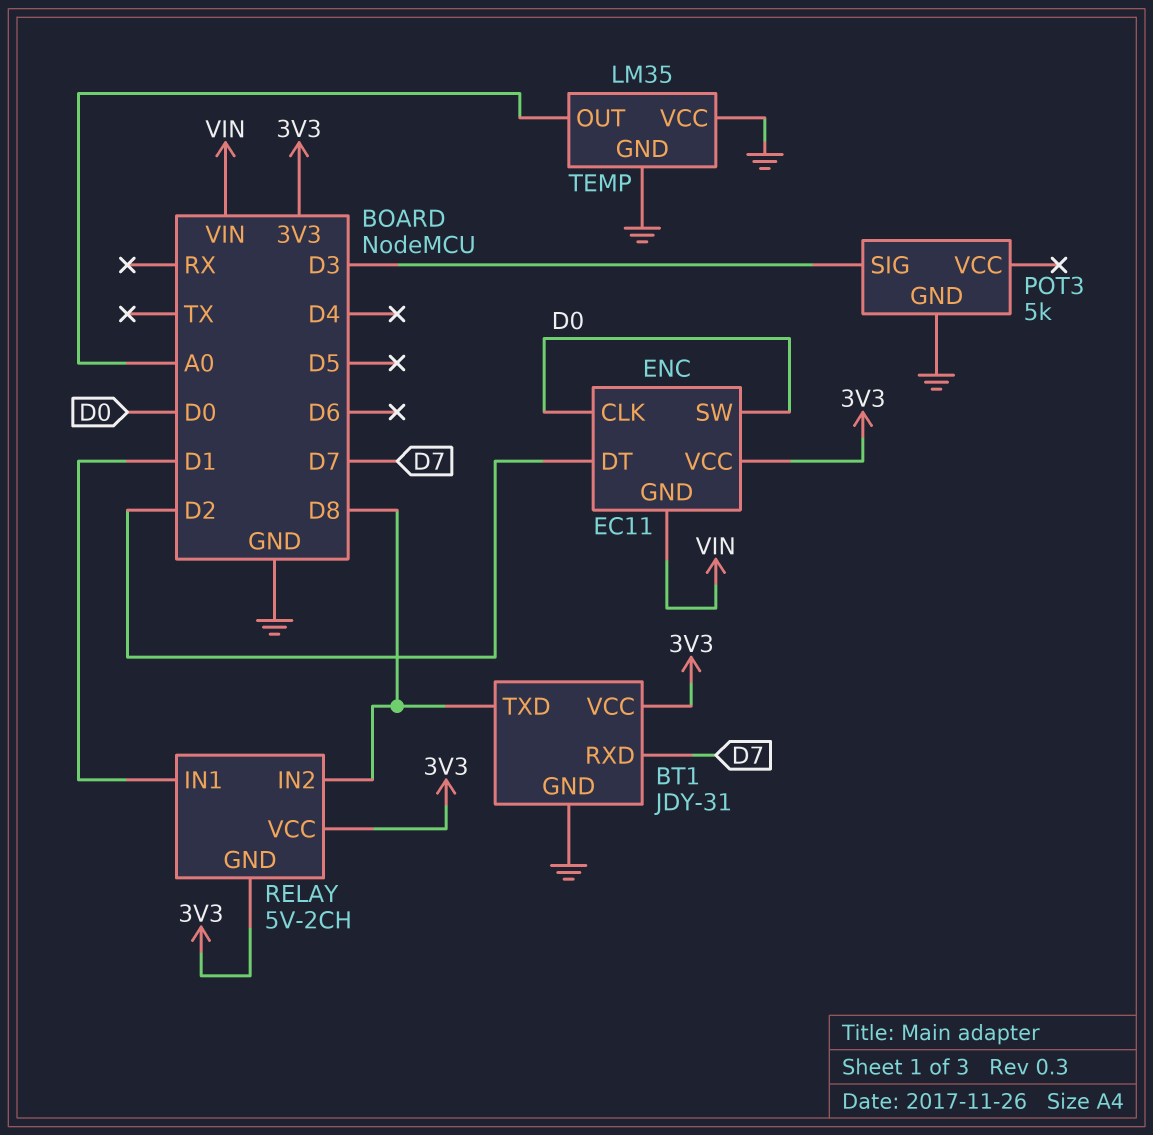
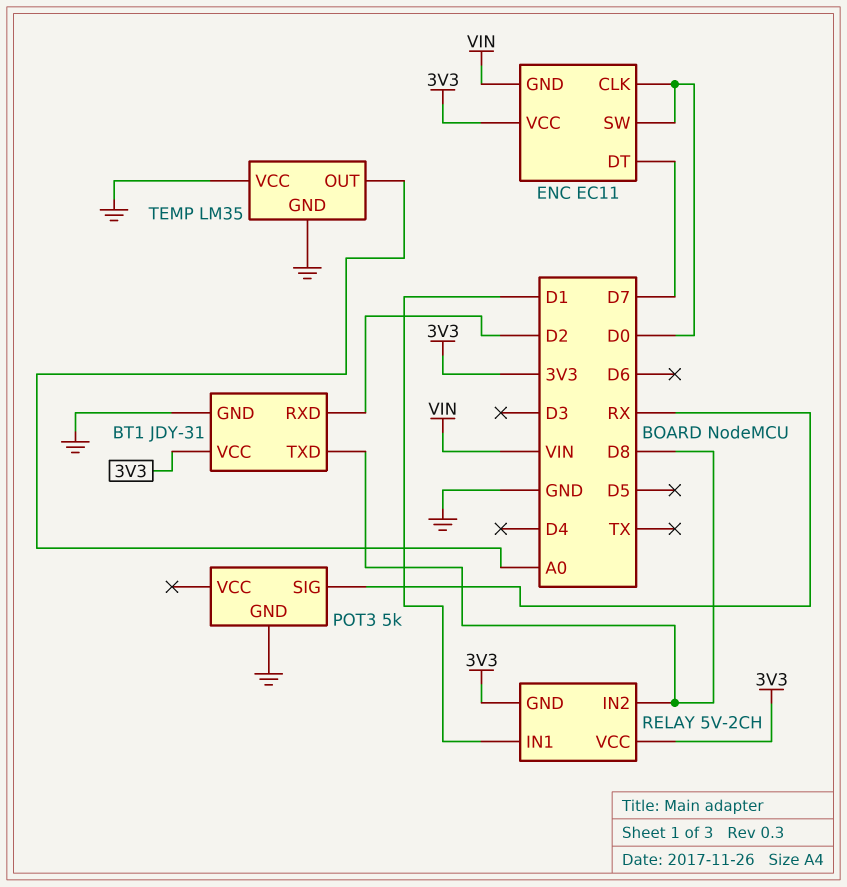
BT1 pin RXD: D7 -> D2
ENC pin DT: D2 -> D7
POT3 pin SIG: D3 -> RX

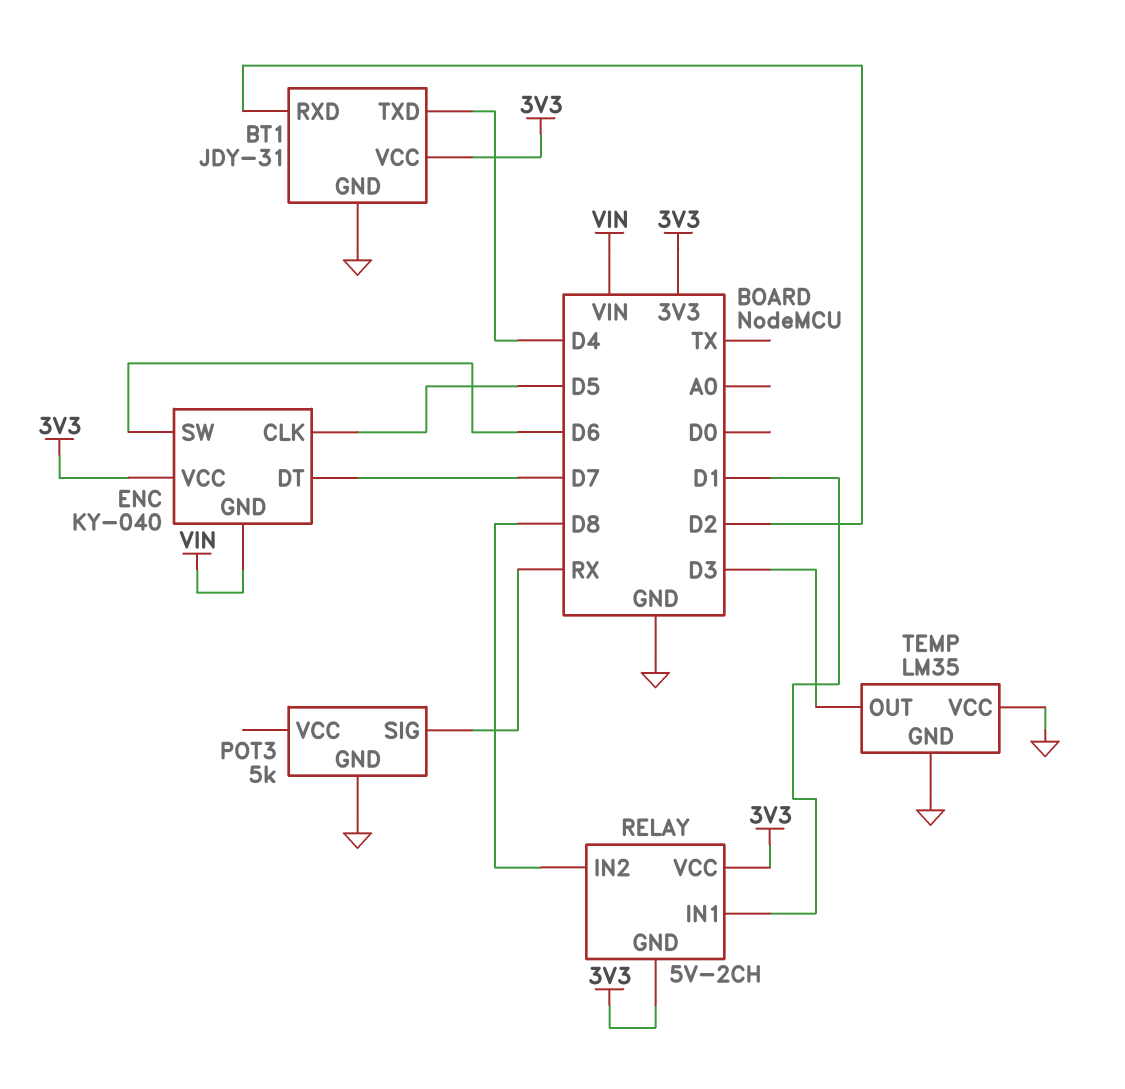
BT1 pin TXD: D8 -> D4
ENC: EC11 -> KY-040
ENC pin CLK: D0 -> D5
ENC pin SW: D0 -> D6
TEMP pin OUT: A0 -> D3

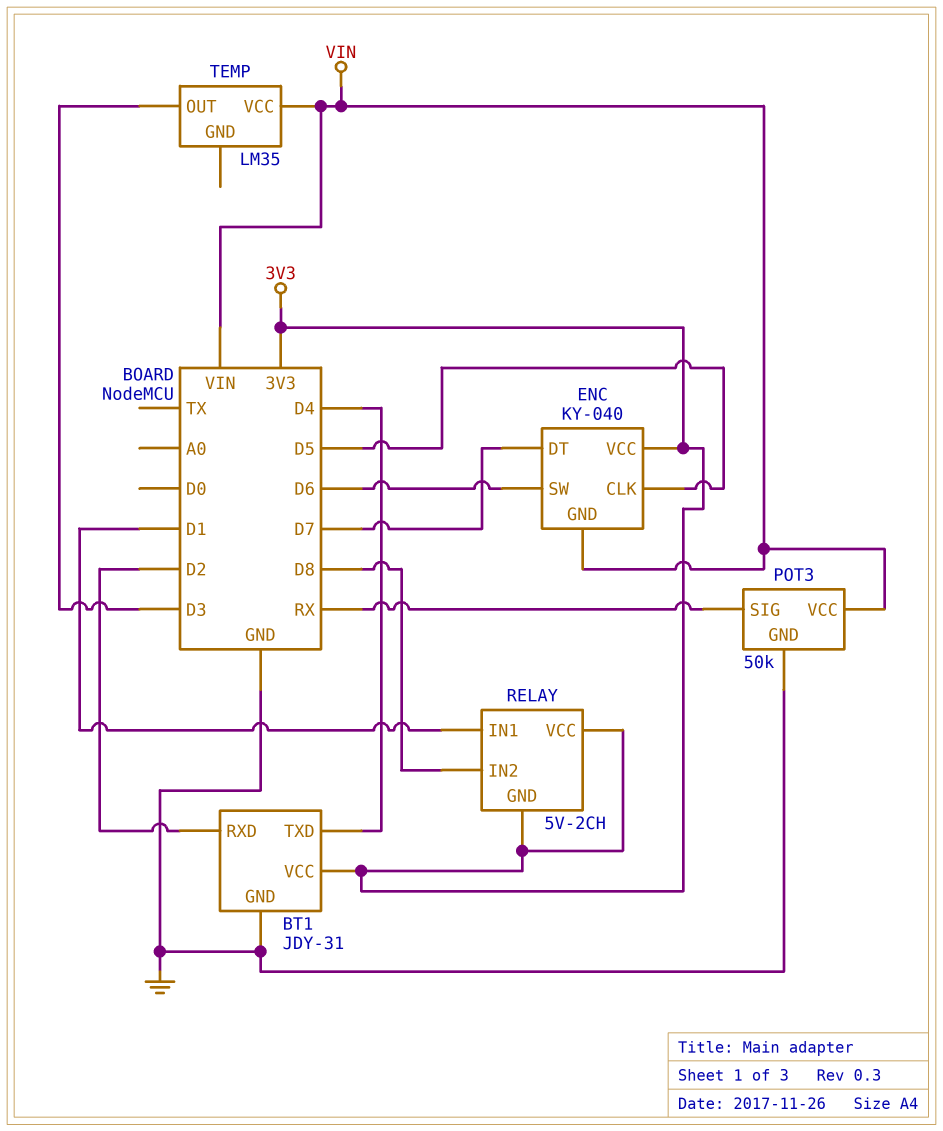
POT3: 5k -> 50k
POT3 pin VCC: none -> VIN
TEMP pin GND: GND -> none
TEMP pin VCC: GND -> VIN

